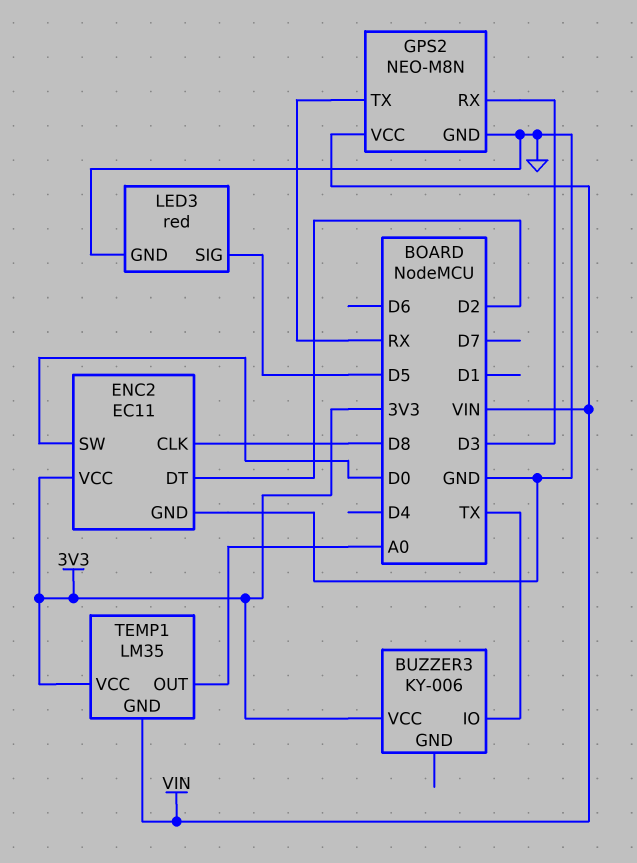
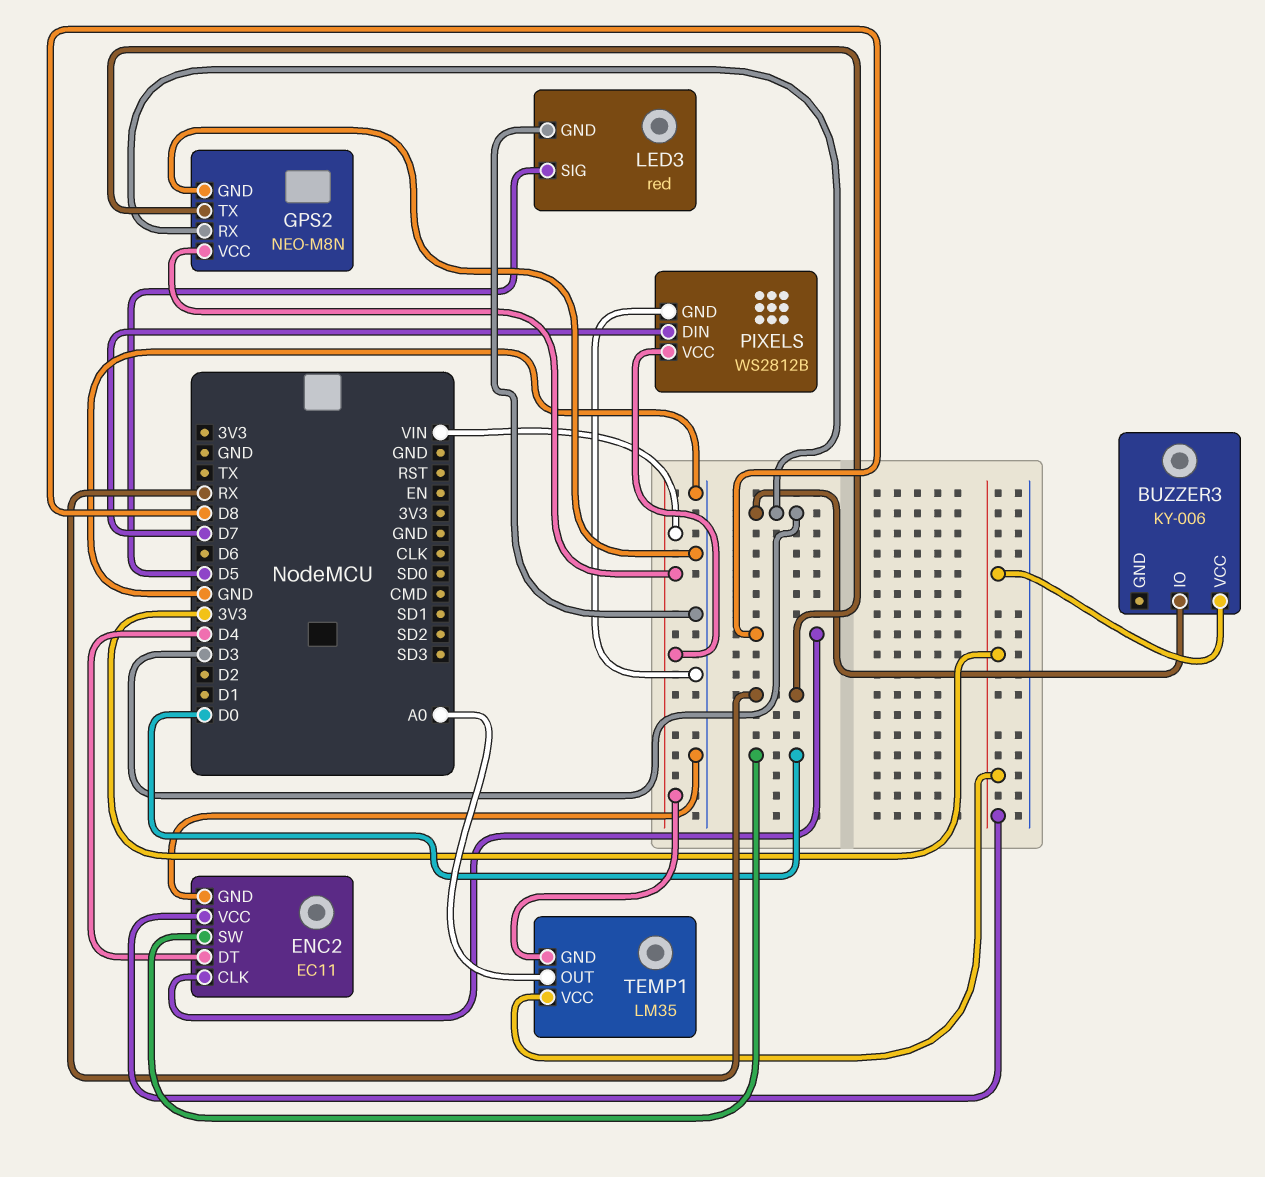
BUZZER3 pin IO: TX -> D3
ENC2 pin DT: D2 -> D4
PIXELS: none -> WS2812B
PIXELS pin DIN: none -> D7
PIXELS pin GND: none -> GND
PIXELS pin VCC: none -> VIN

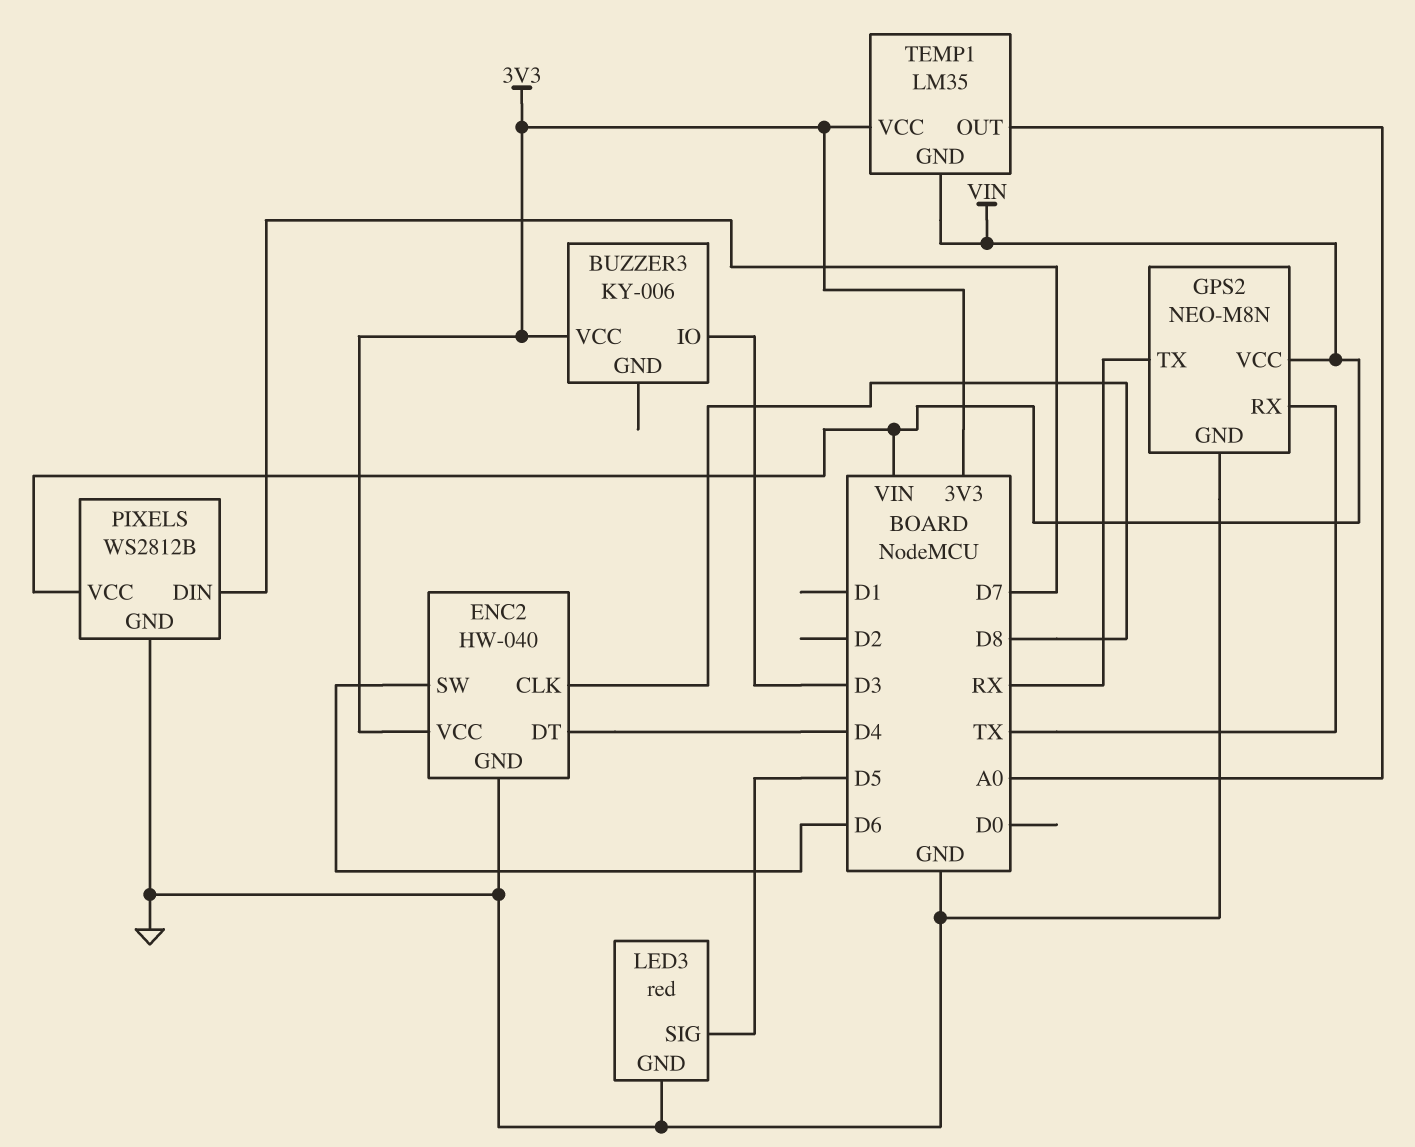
ENC2: EC11 -> HW-040
ENC2 pin SW: D0 -> D6
GPS2 pin RX: D3 -> TX

